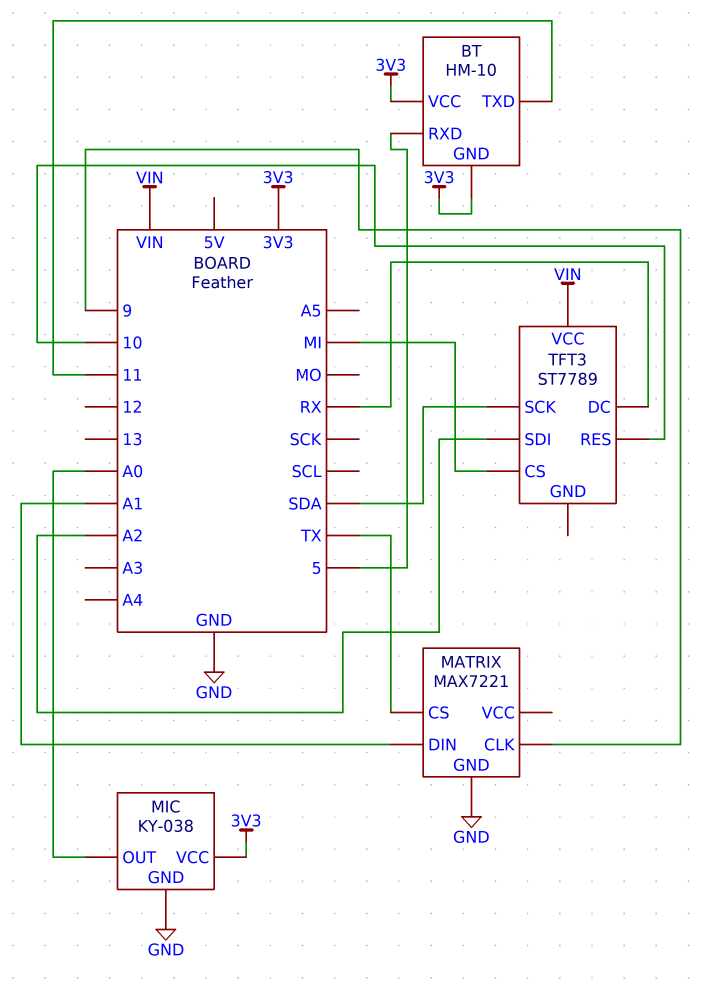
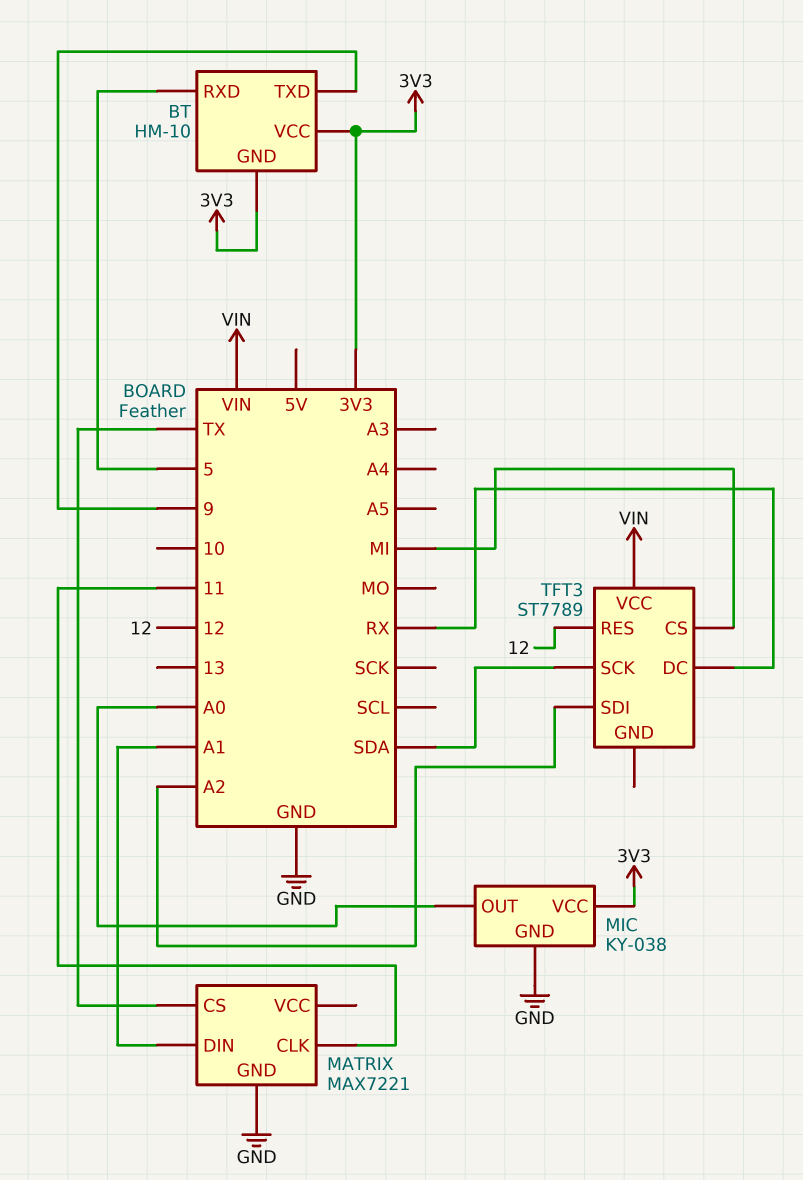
BT pin TXD: 11 -> 9
MATRIX pin CLK: 9 -> 11
TFT3 pin RES: 10 -> 12

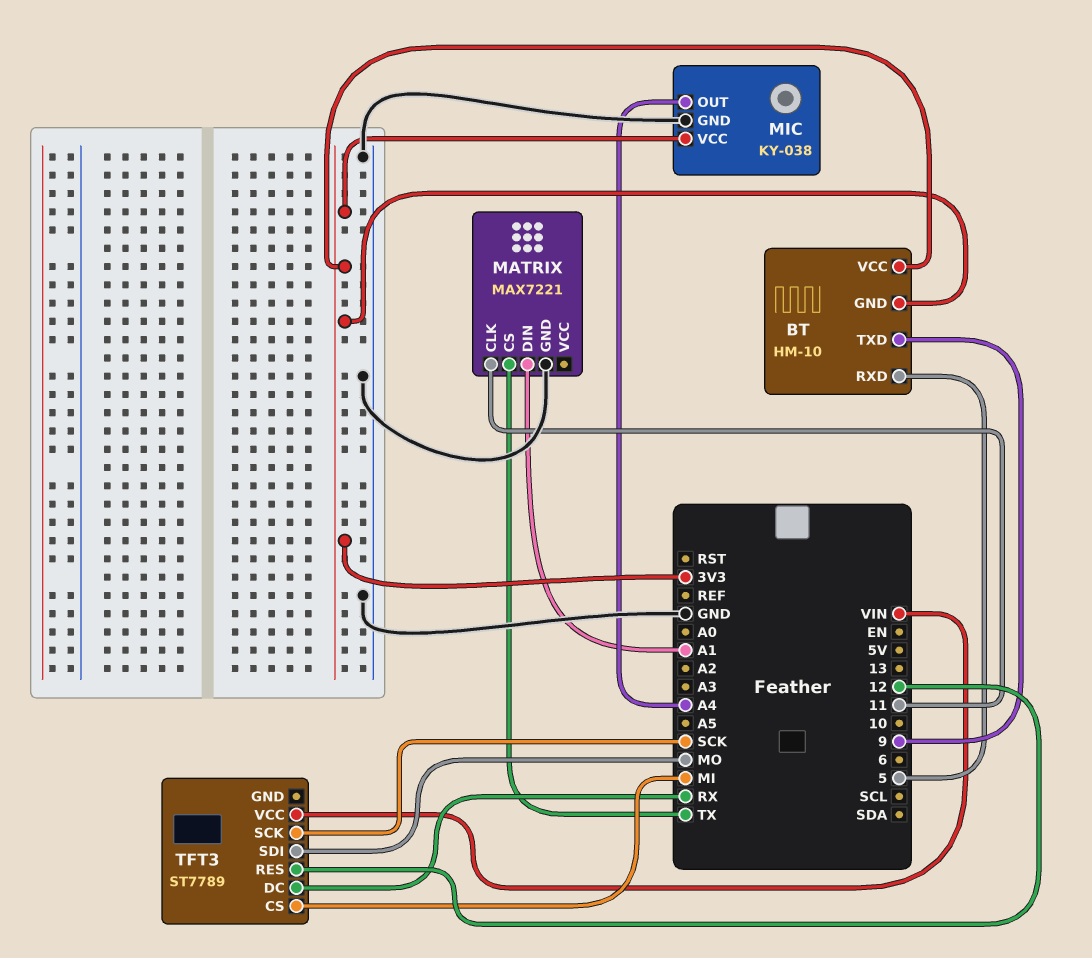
MIC pin OUT: A0 -> A4
TFT3 pin SCK: SDA -> SCK
TFT3 pin SDI: A2 -> MO

